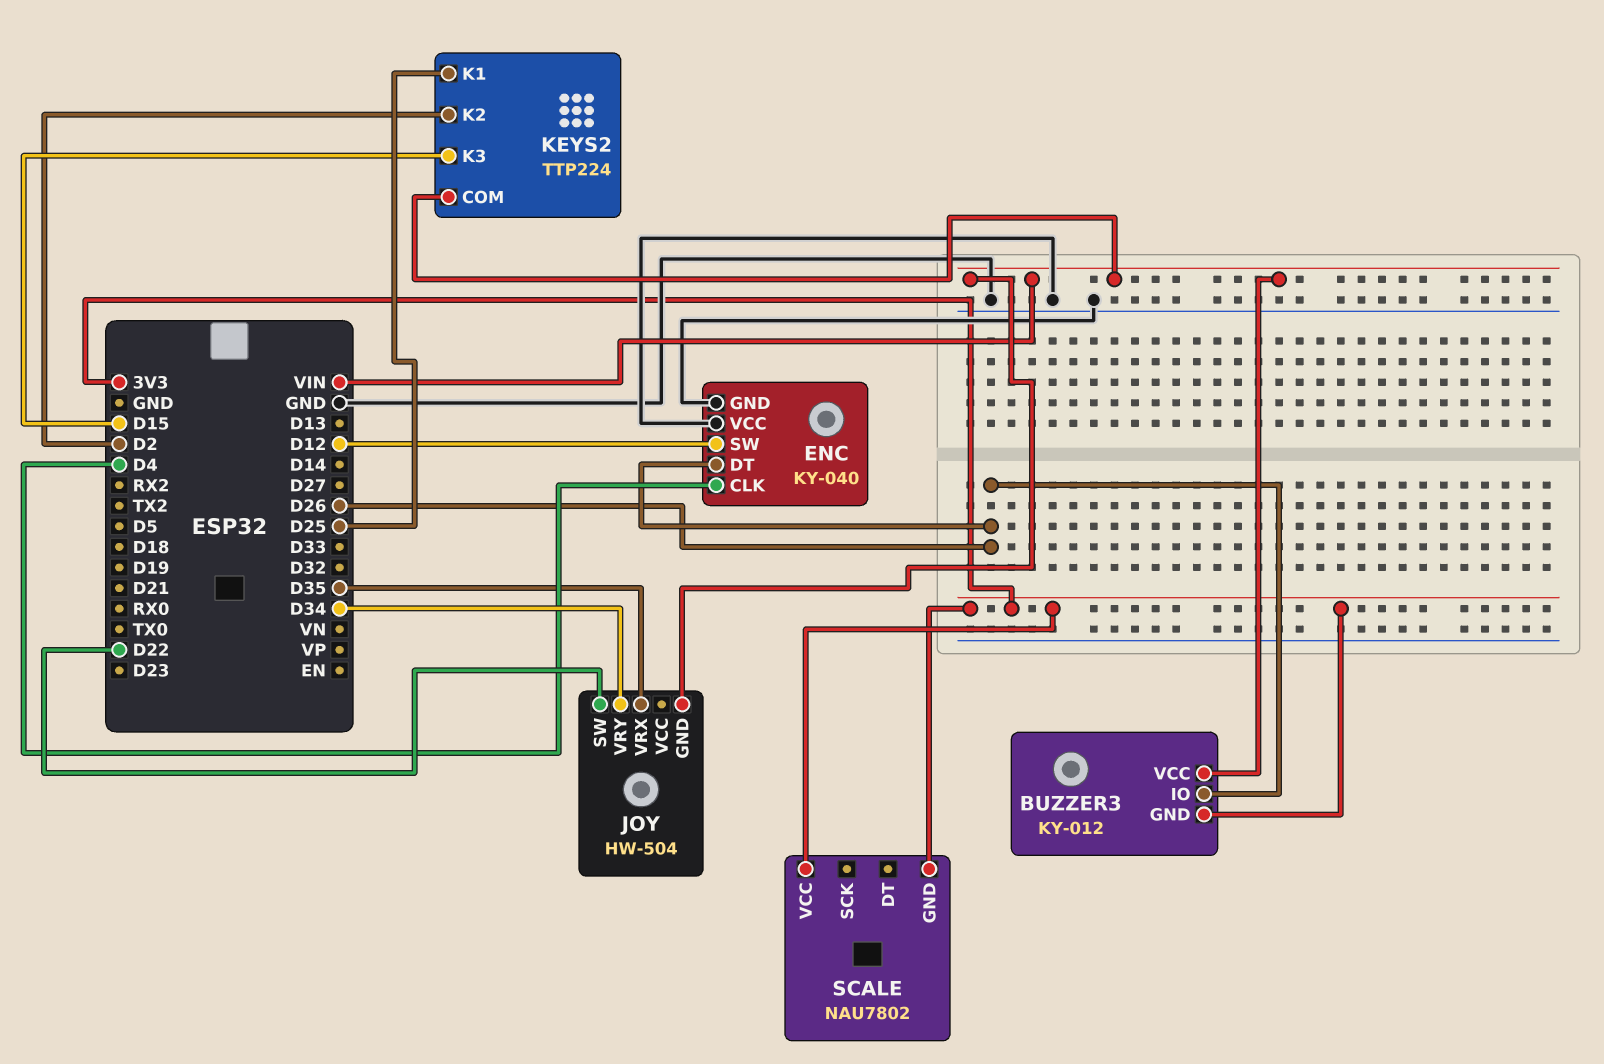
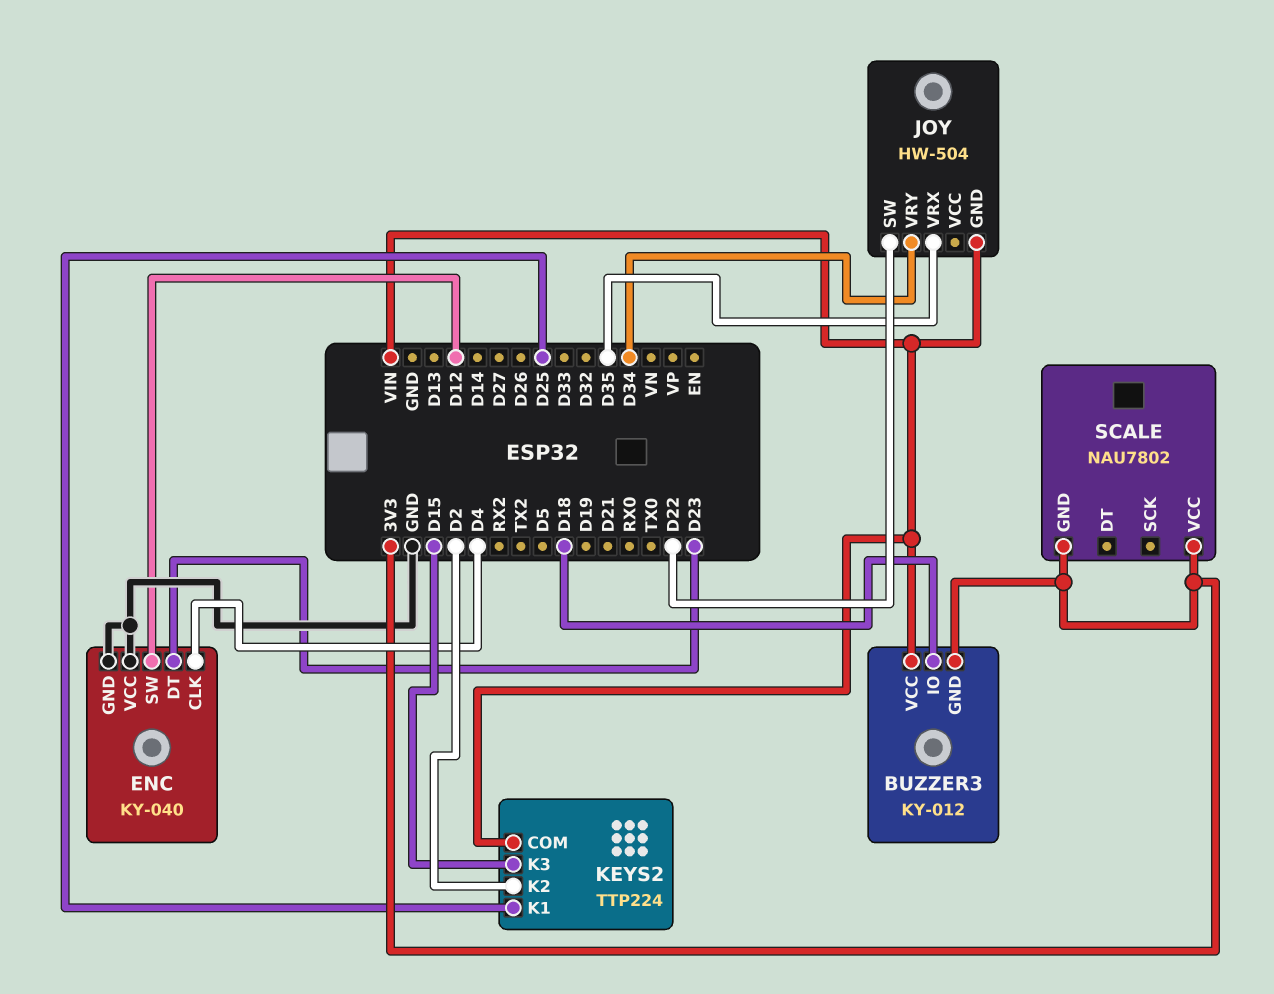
BUZZER3 pin IO: D26 -> D18
ENC pin DT: D26 -> D23

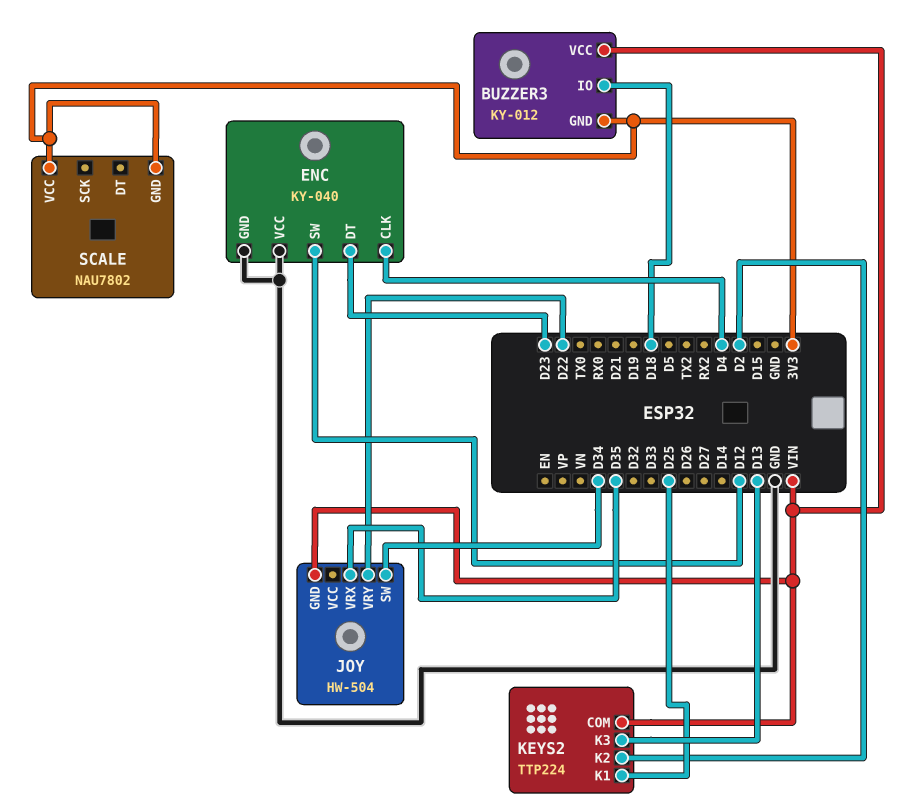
JOY pin SW: D22 -> D34
JOY pin VRY: D34 -> D22
KEYS2 pin K3: D15 -> D13

